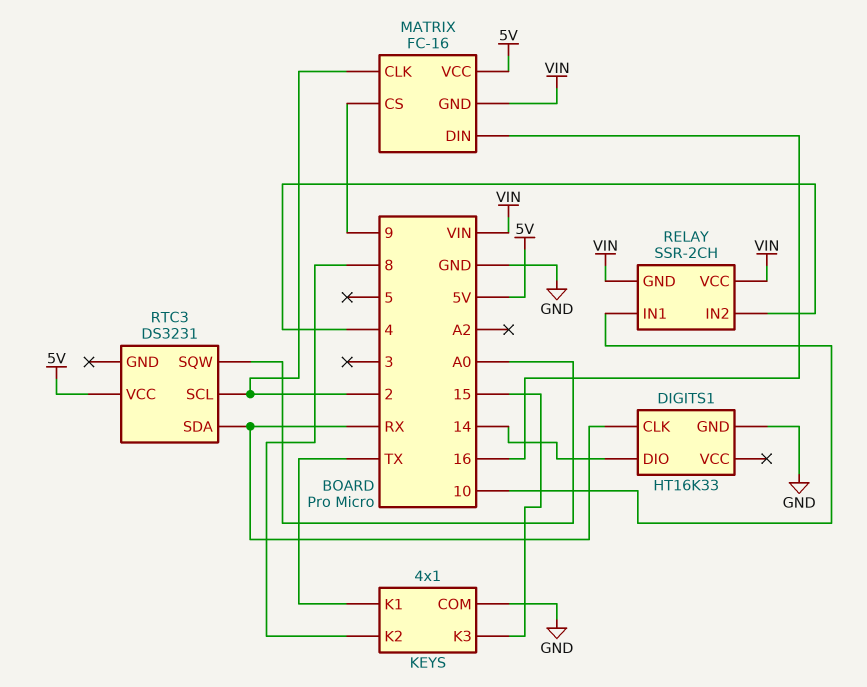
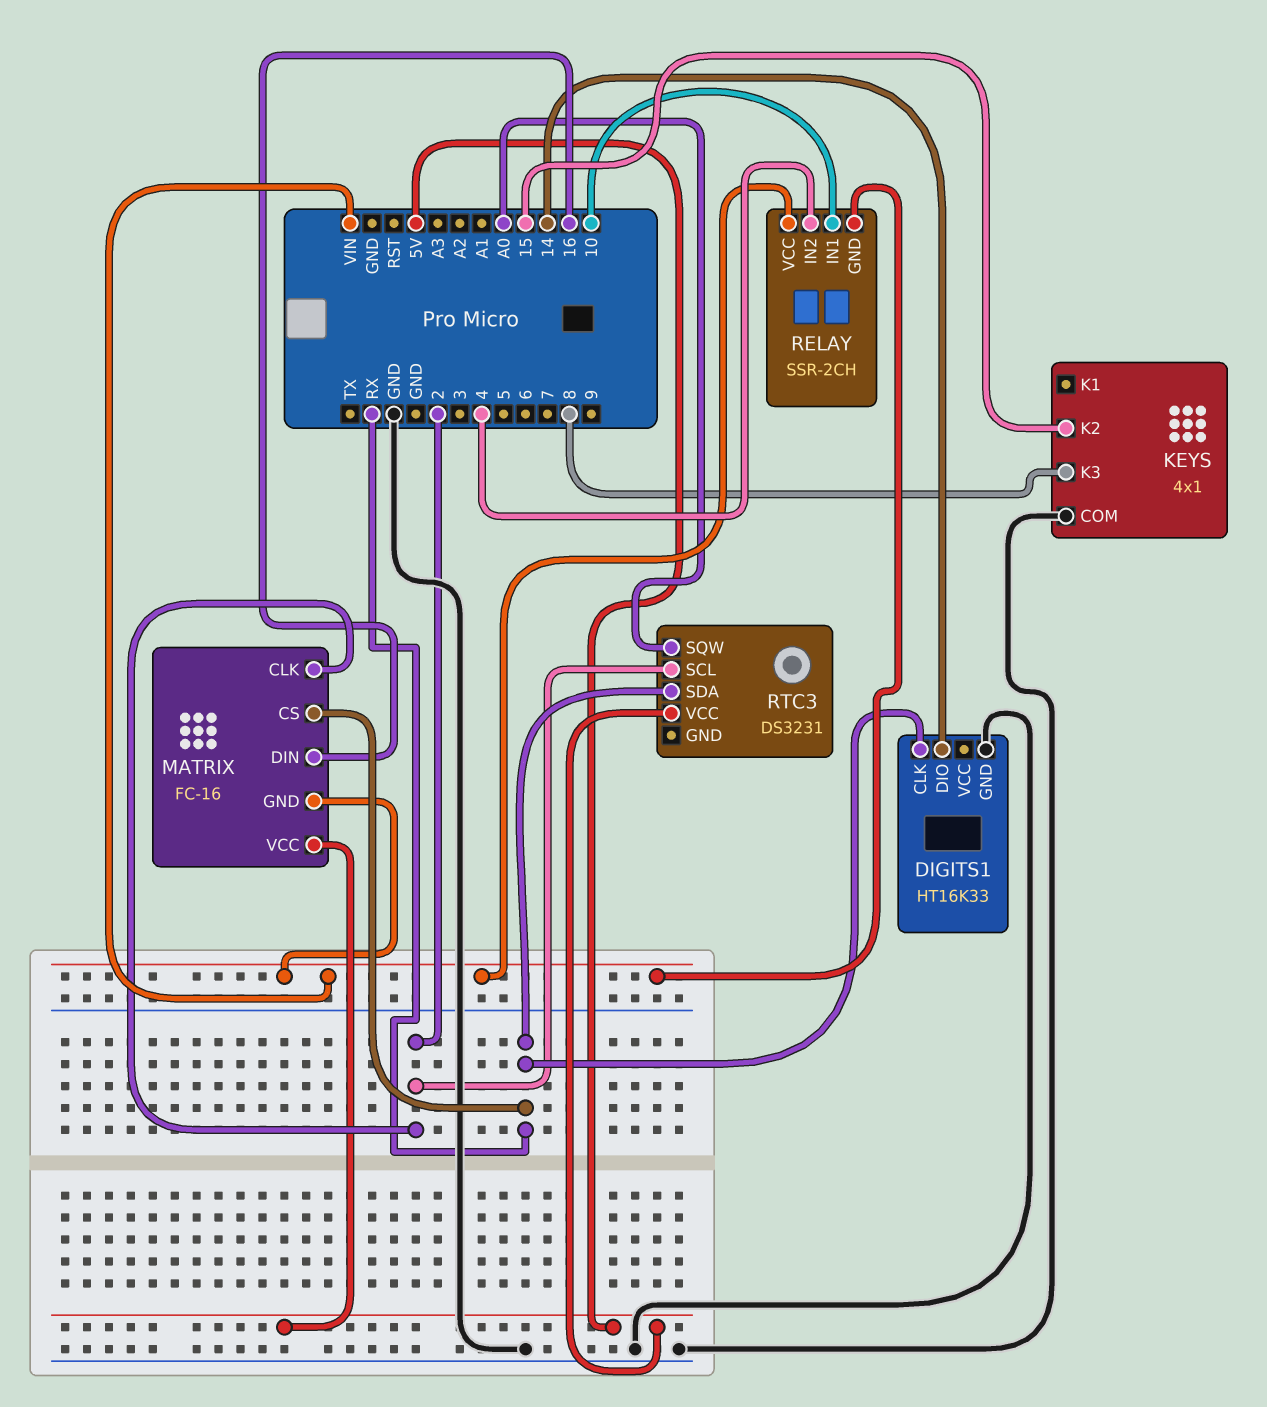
KEYS pin K1: TX -> none
KEYS pin K2: 8 -> 15
KEYS pin K3: 15 -> 8
MATRIX pin CS: 9 -> RX

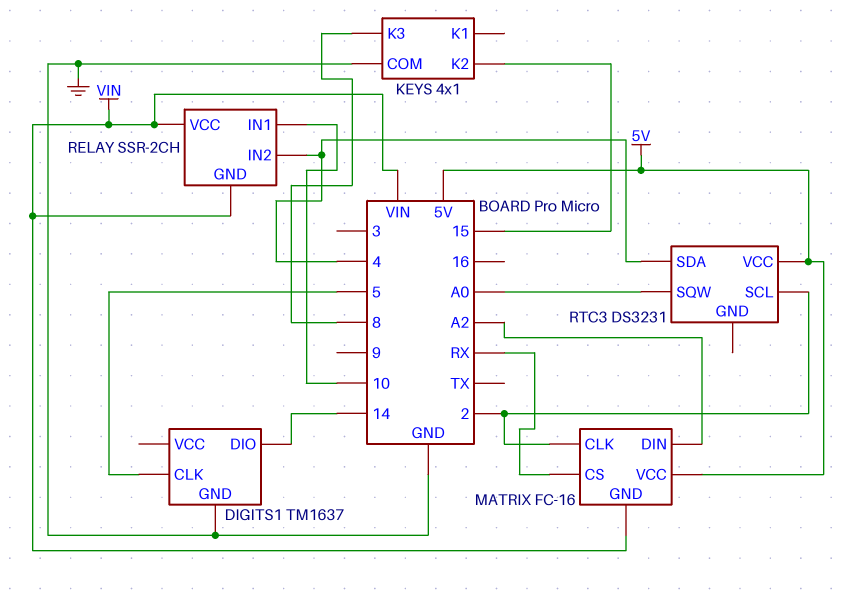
DIGITS1: HT16K33 -> TM1637
DIGITS1 pin CLK: RX -> 5
MATRIX pin DIN: 16 -> A2
RTC3 pin SDA: RX -> 4

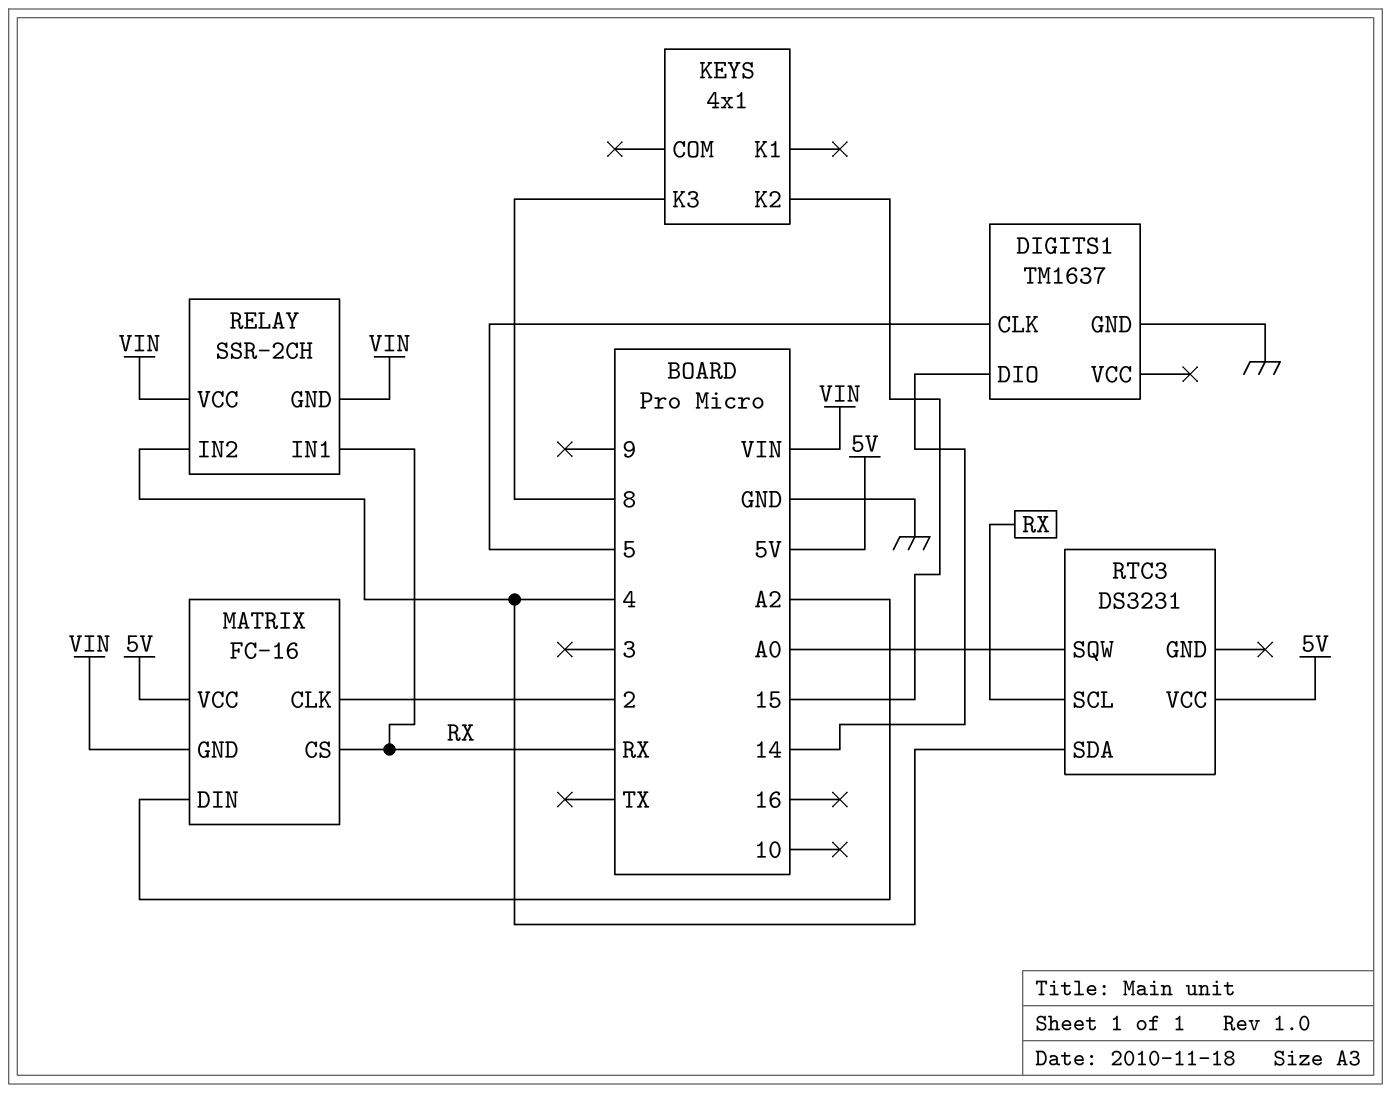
KEYS pin COM: GND -> none
RELAY pin IN1: 10 -> RX
RTC3 pin SCL: 2 -> RX

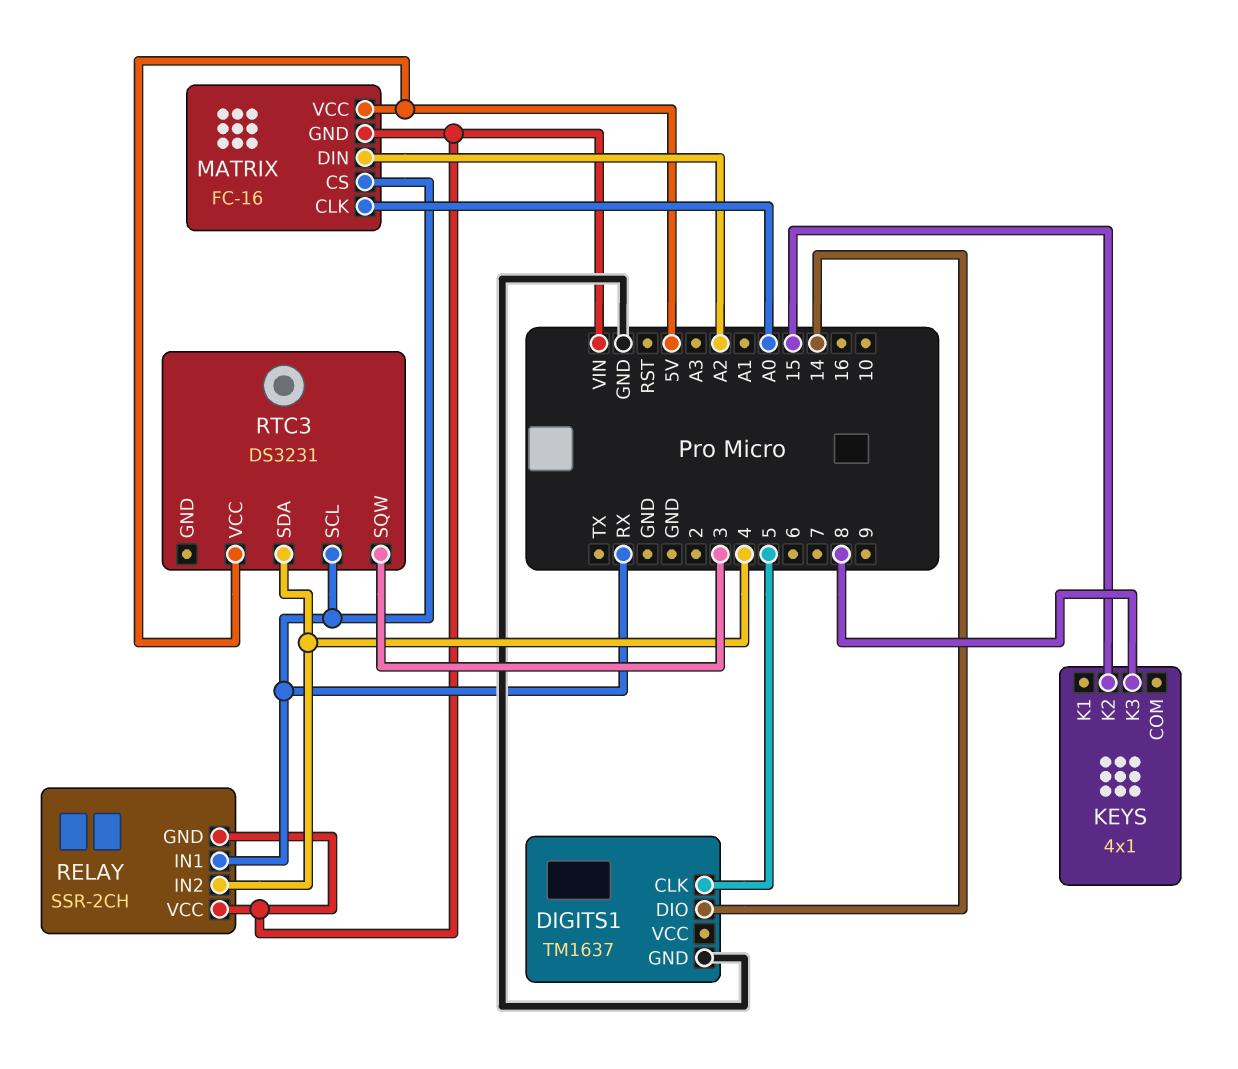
MATRIX pin CLK: 2 -> A0
RTC3 pin SQW: A0 -> 3

